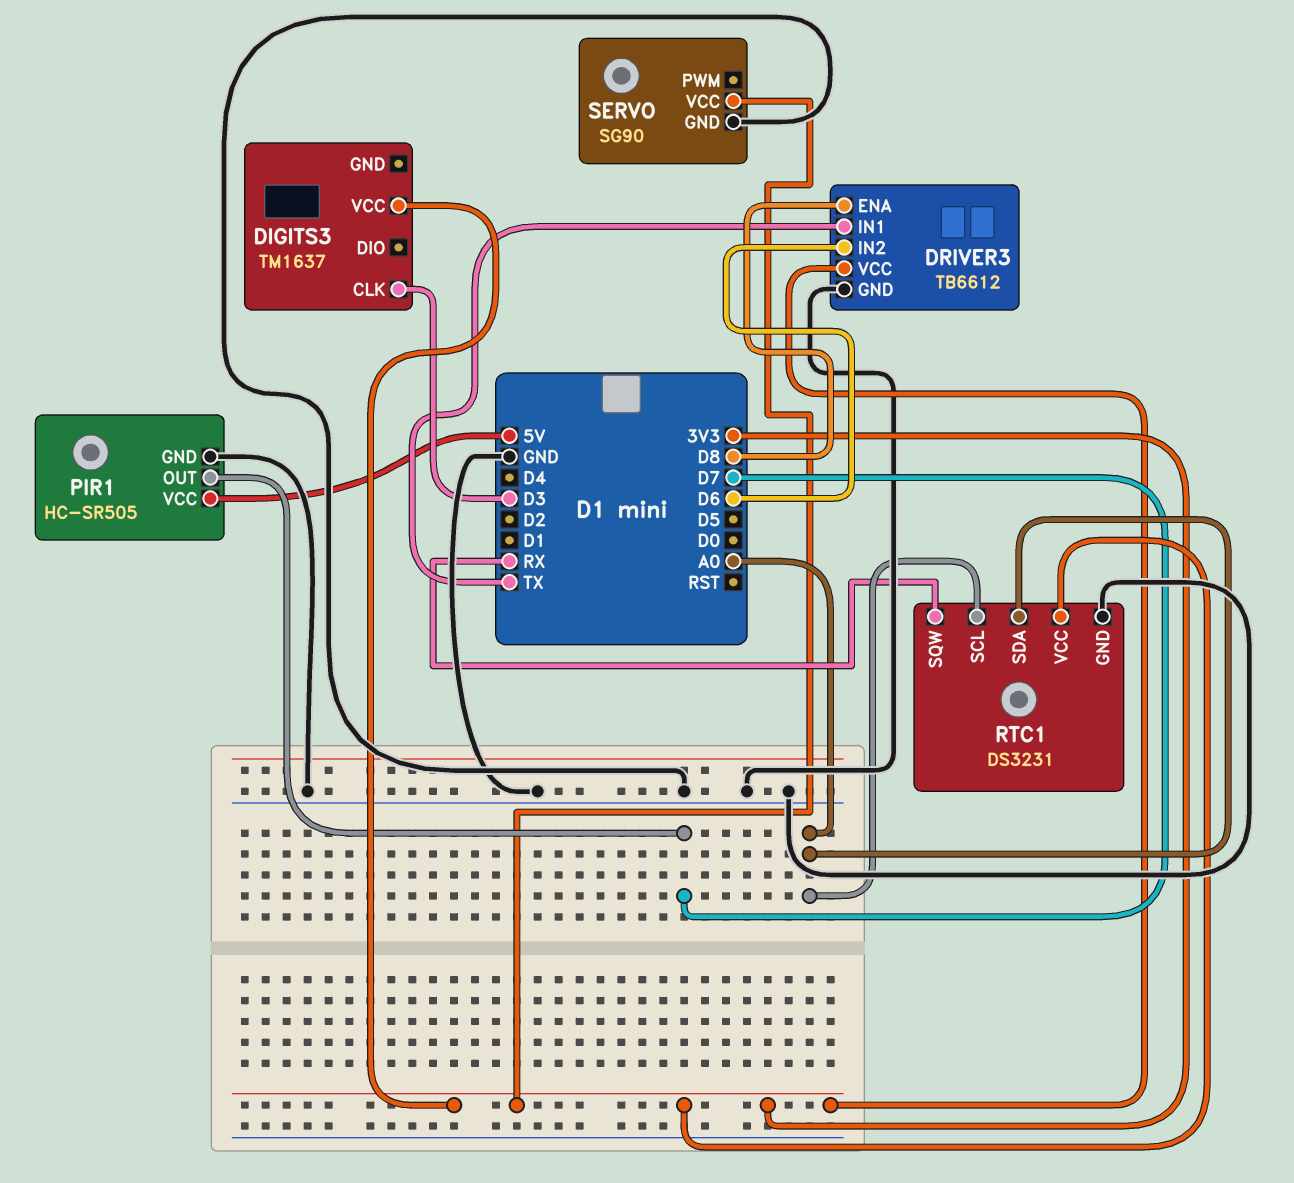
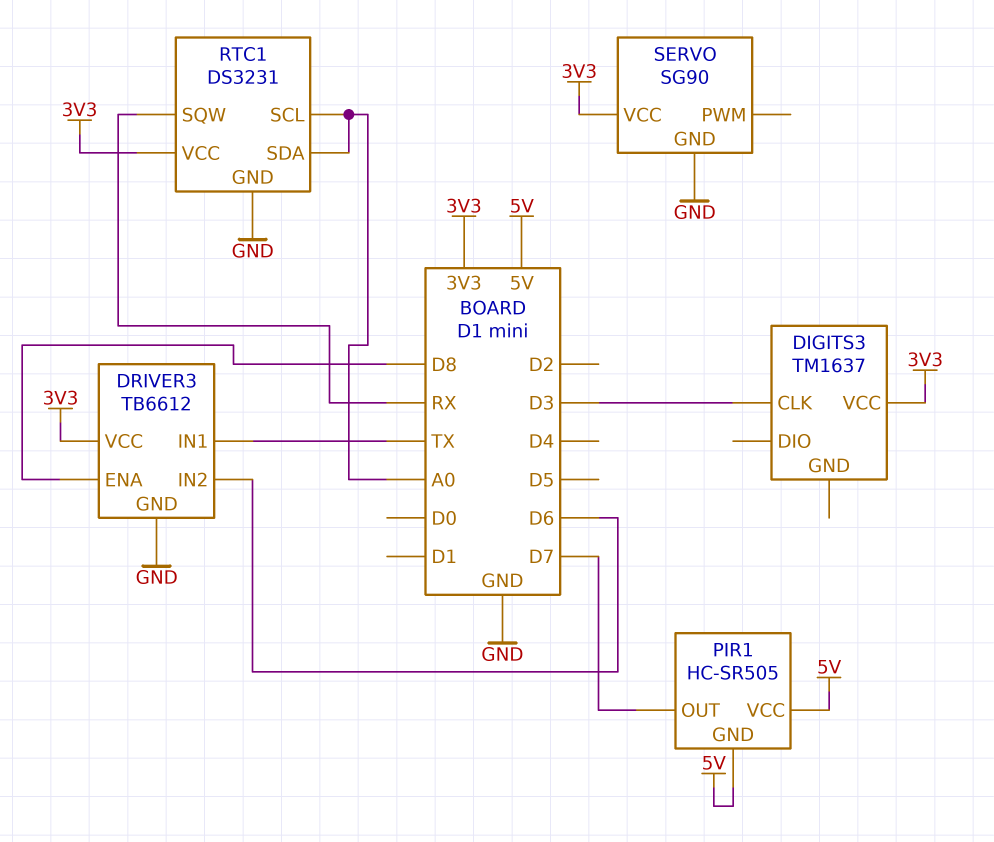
PIR1 pin GND: GND -> 5V

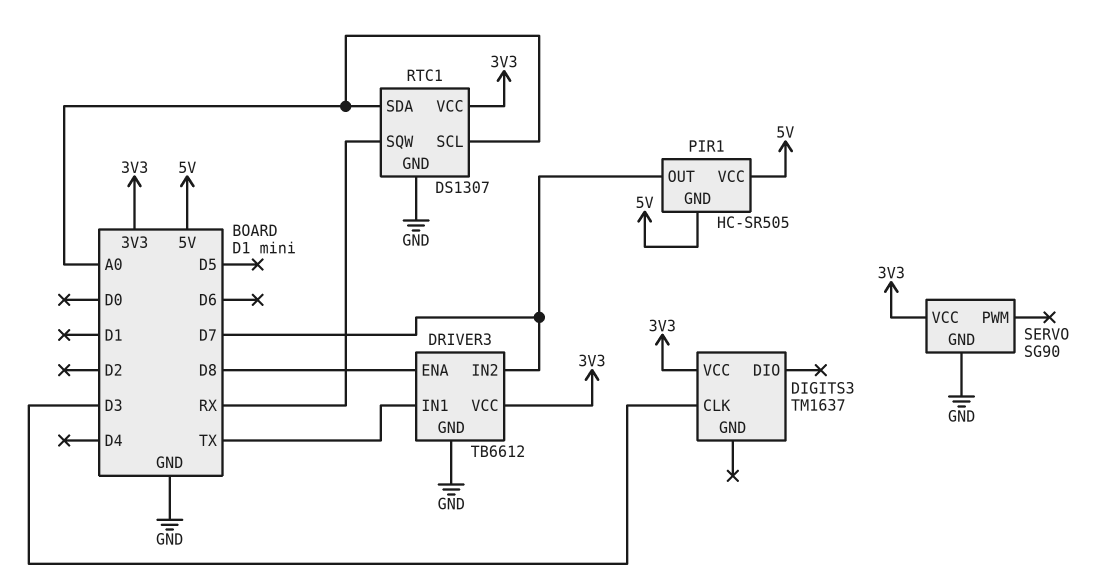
DRIVER3 pin IN2: D6 -> D7
RTC1: DS3231 -> DS1307

